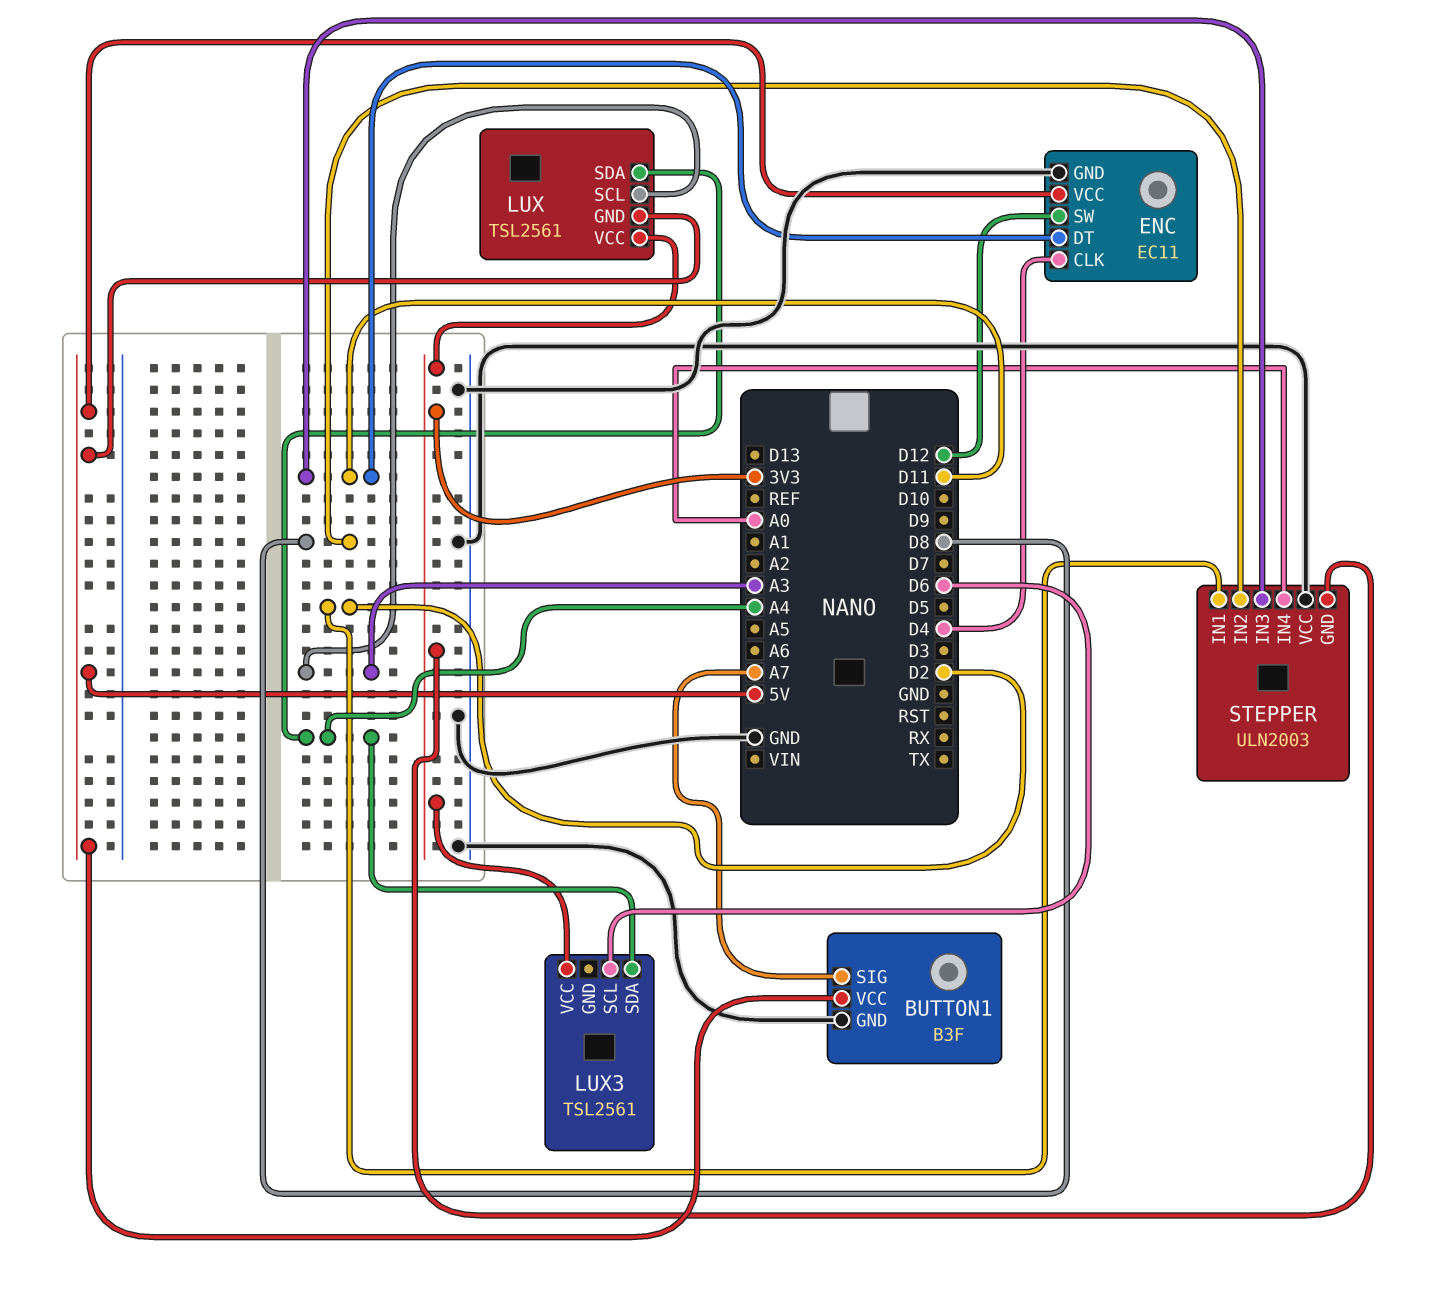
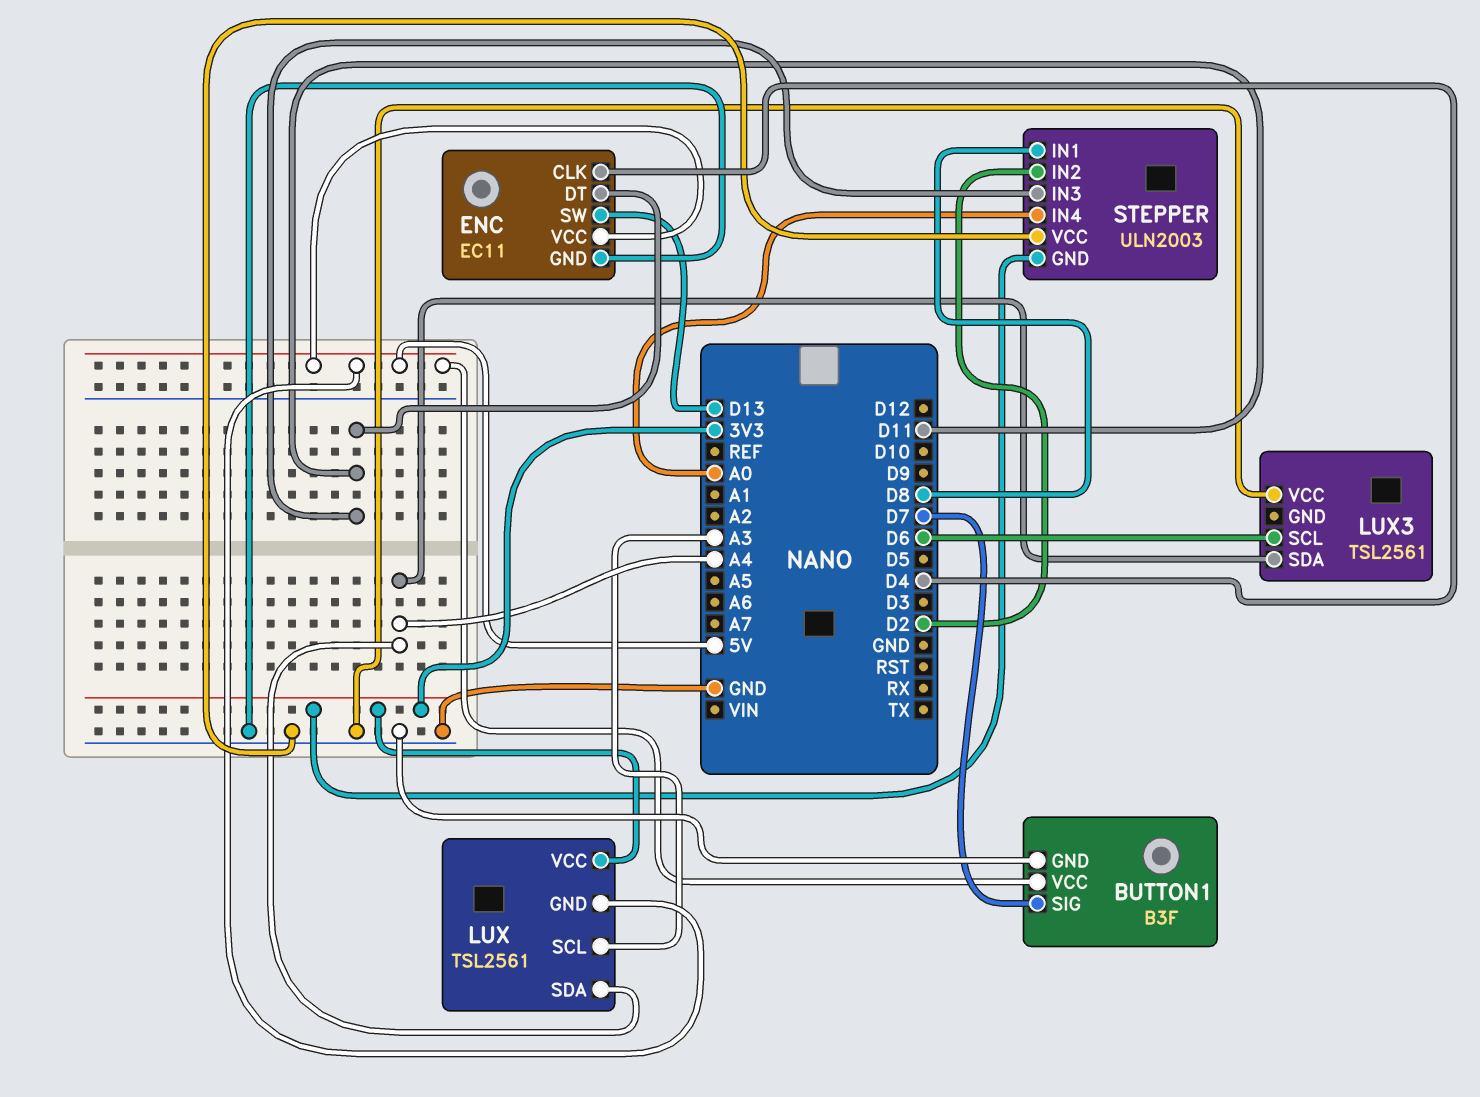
BUTTON1 pin SIG: A7 -> D7
ENC pin SW: D12 -> D13
LUX3 pin VCC: 3V3 -> GND
STEPPER pin IN1: D2 -> D8
STEPPER pin IN2: D8 -> D2

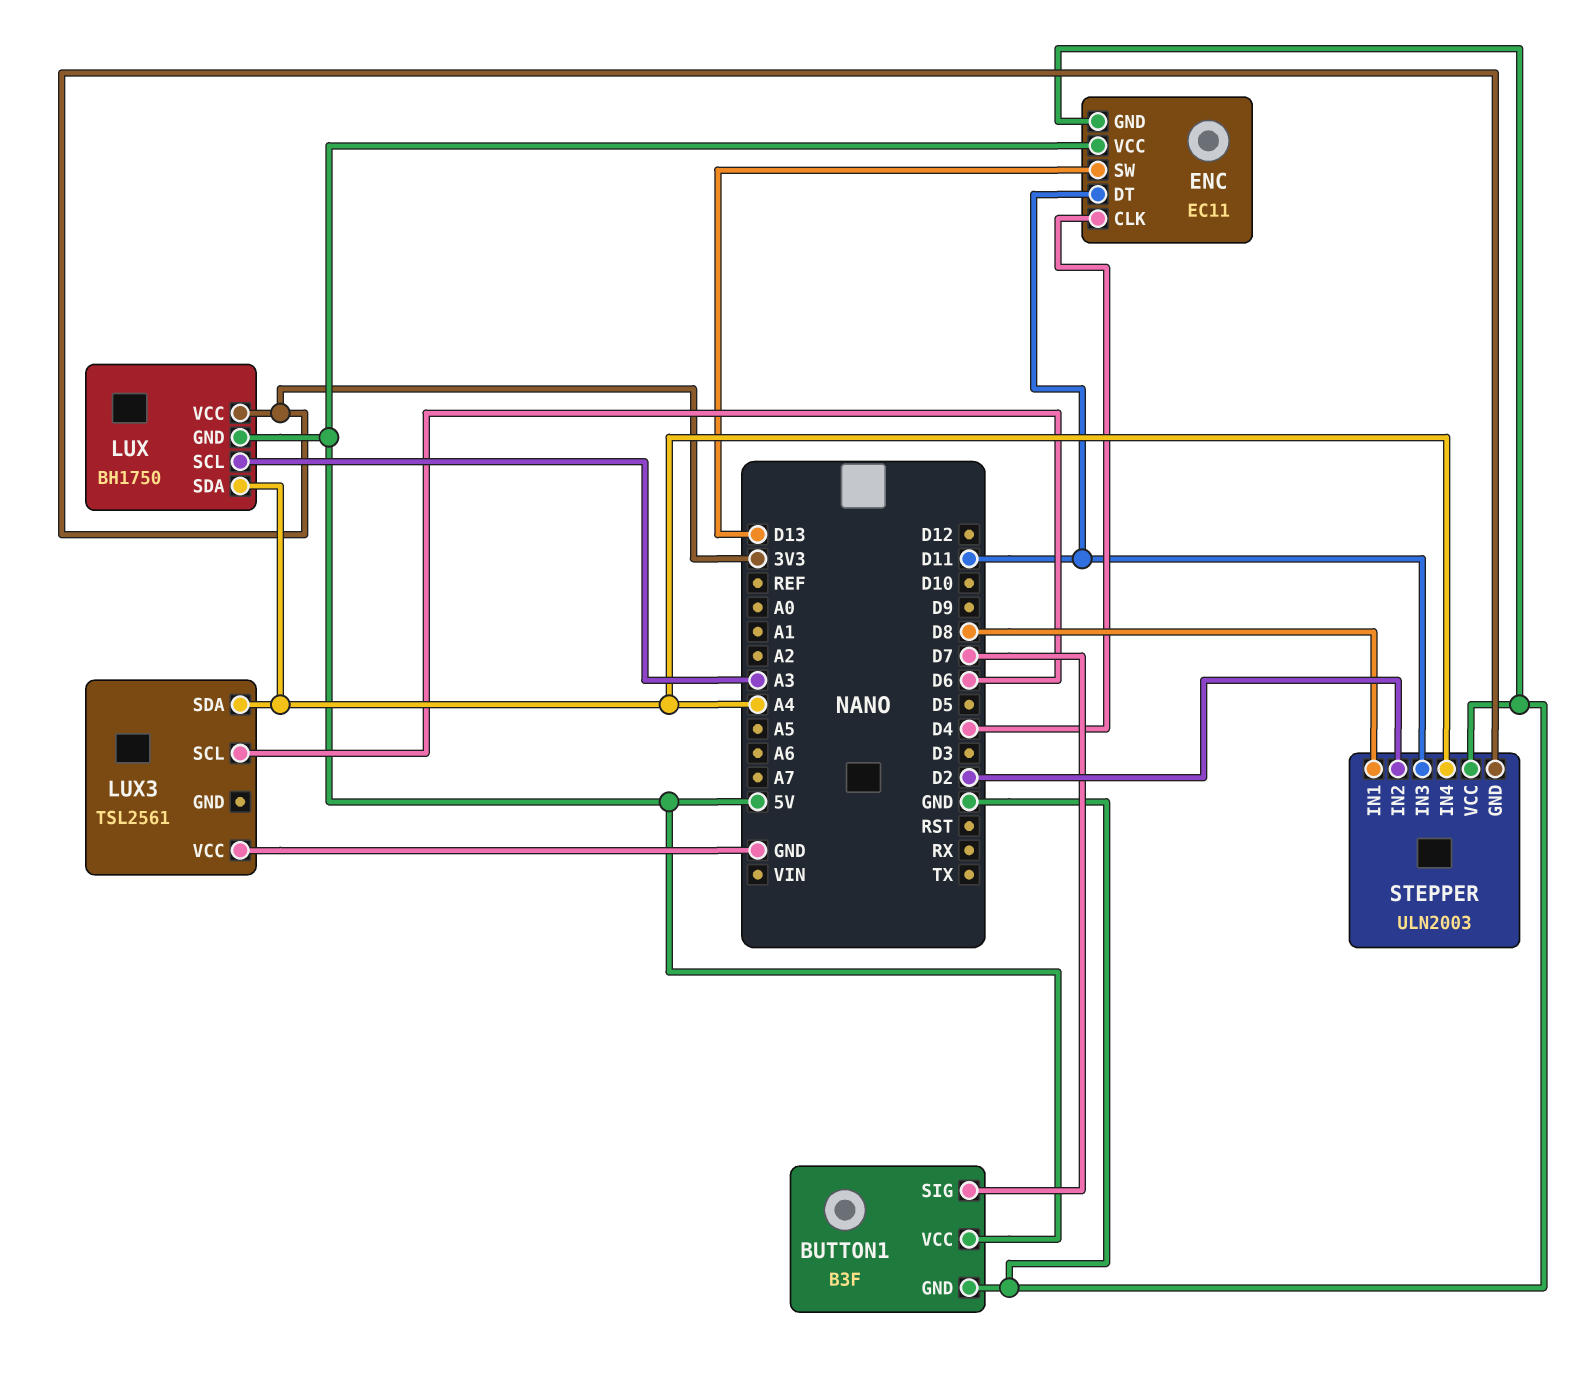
LUX: TSL2561 -> BH1750
STEPPER pin IN4: A0 -> A4

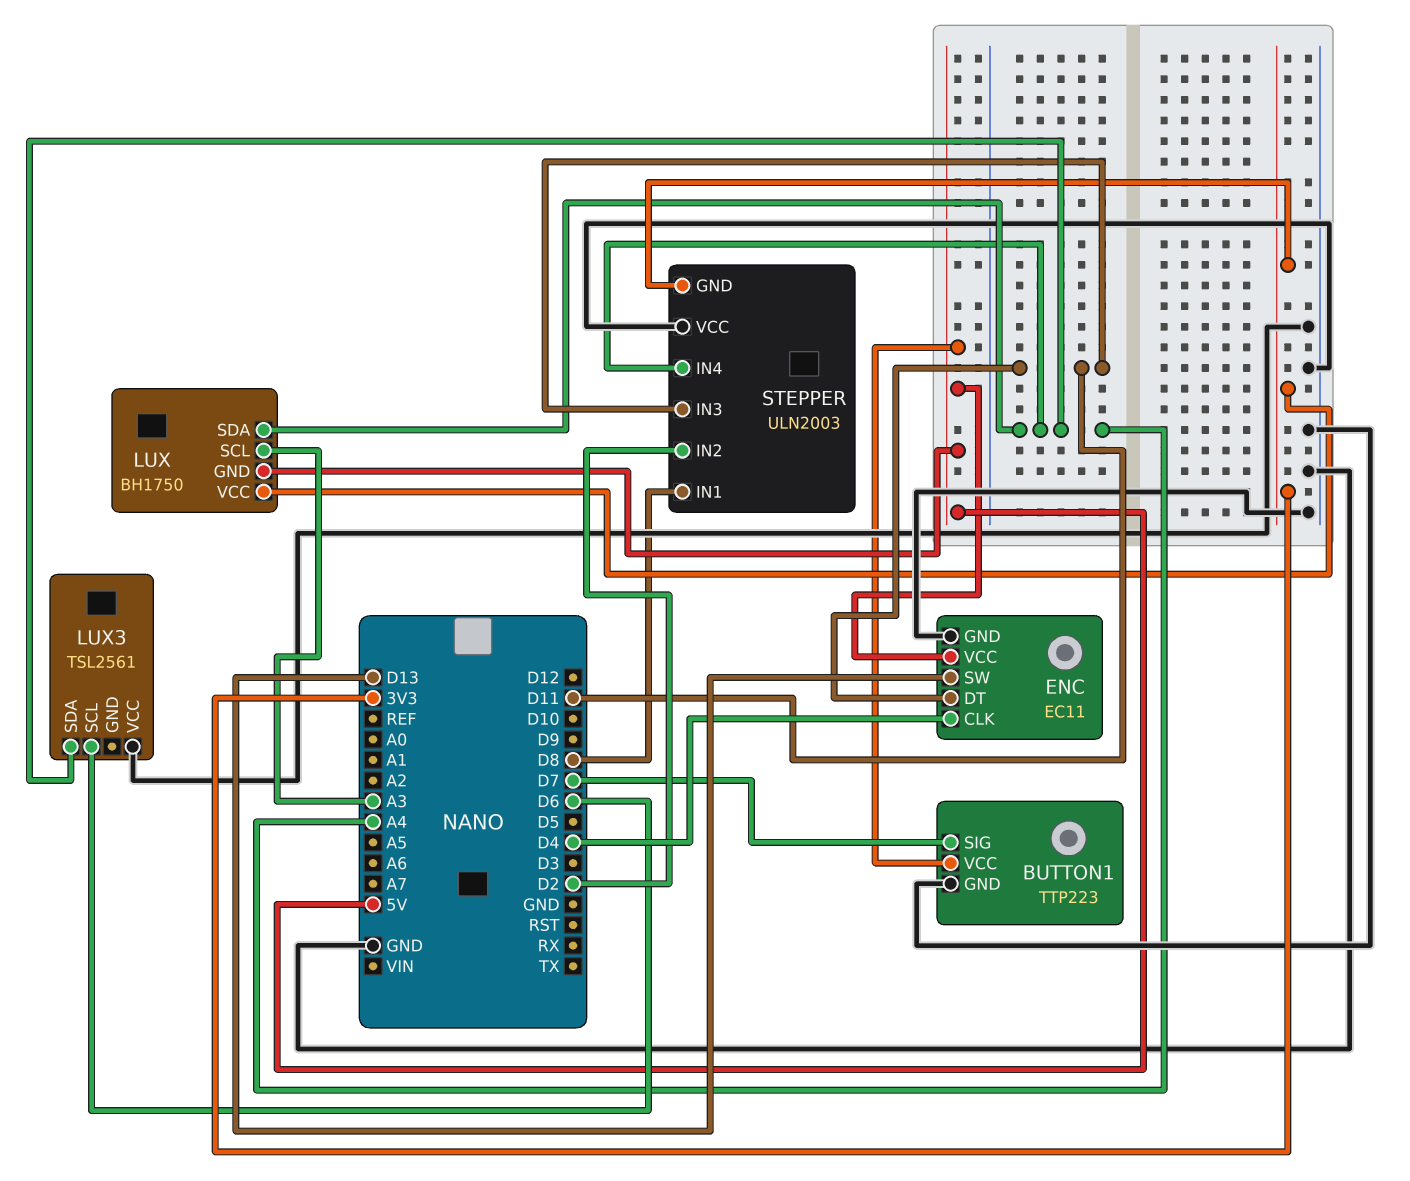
BUTTON1: B3F -> TTP223

